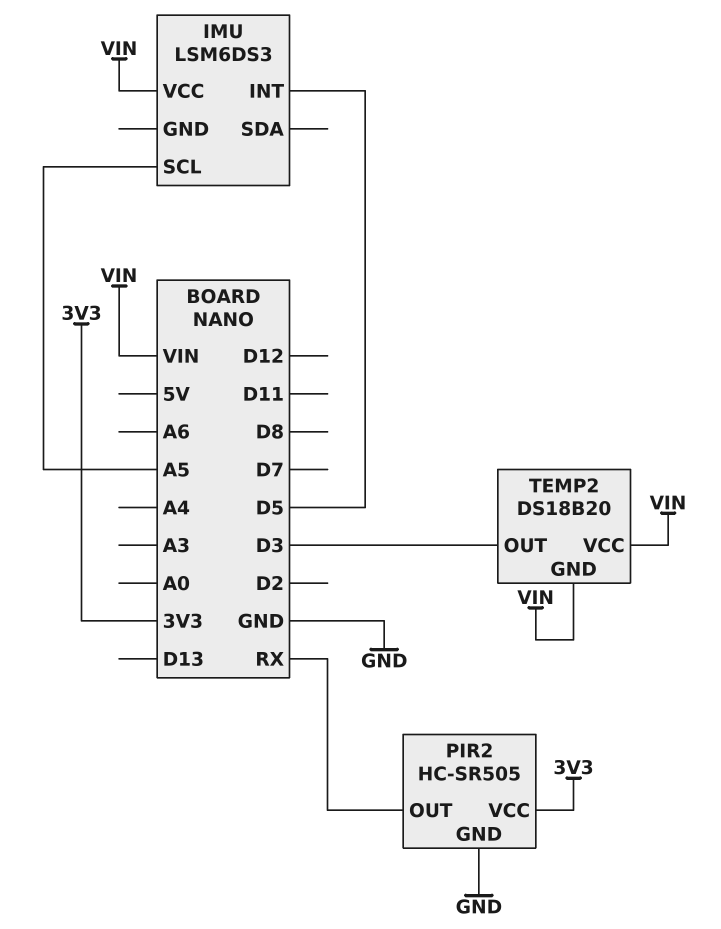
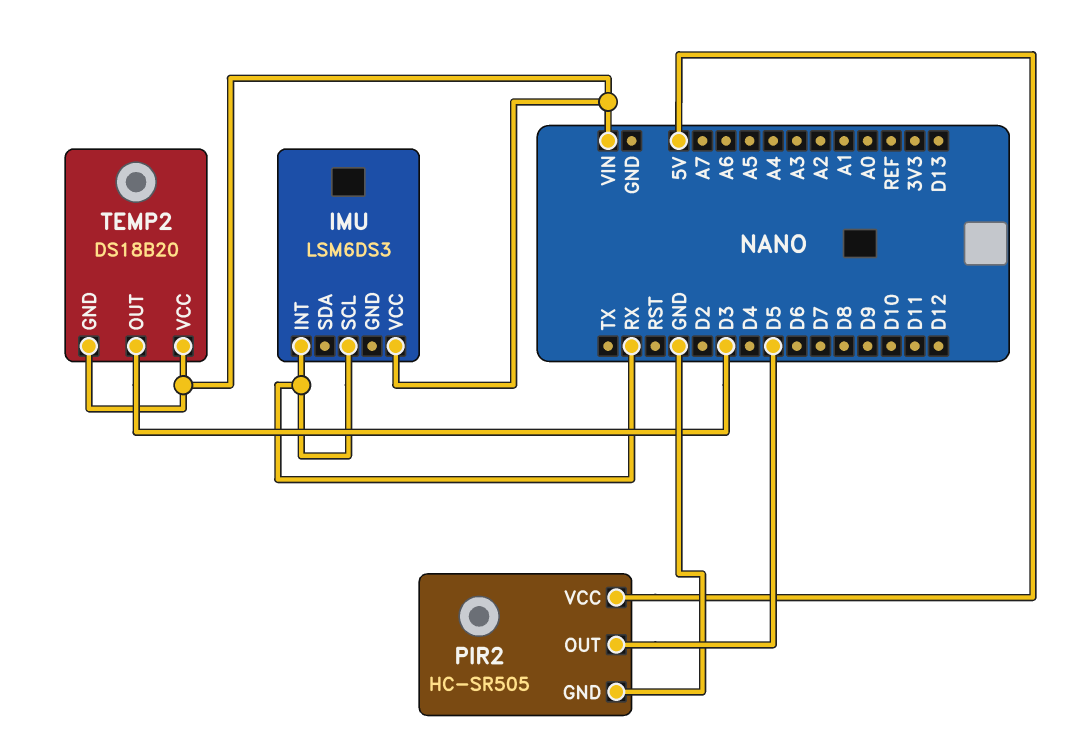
IMU pin INT: D5 -> RX
IMU pin SCL: A5 -> RX
PIR2 pin OUT: RX -> D5
PIR2 pin VCC: 3V3 -> 5V

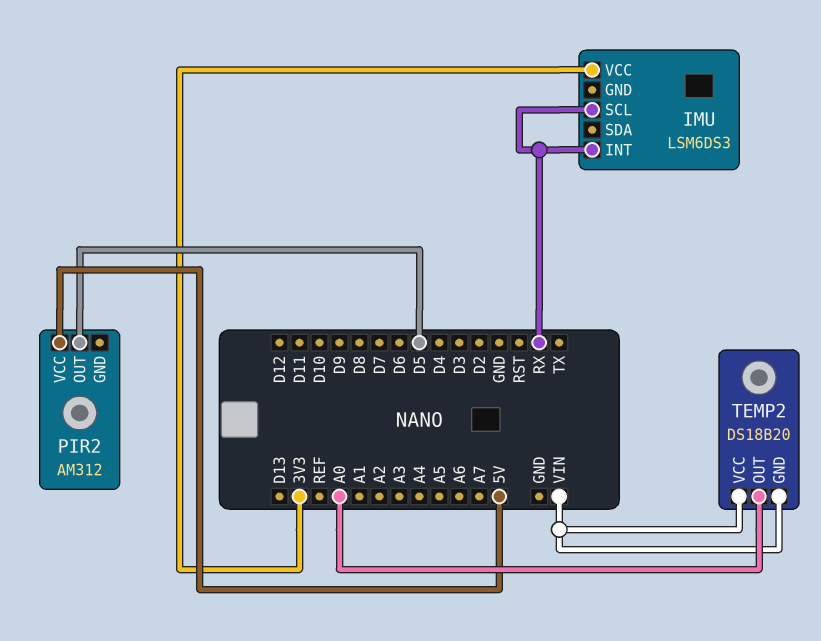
IMU pin VCC: VIN -> 3V3
PIR2: HC-SR505 -> AM312
PIR2 pin GND: GND -> none
TEMP2 pin OUT: D3 -> A0

